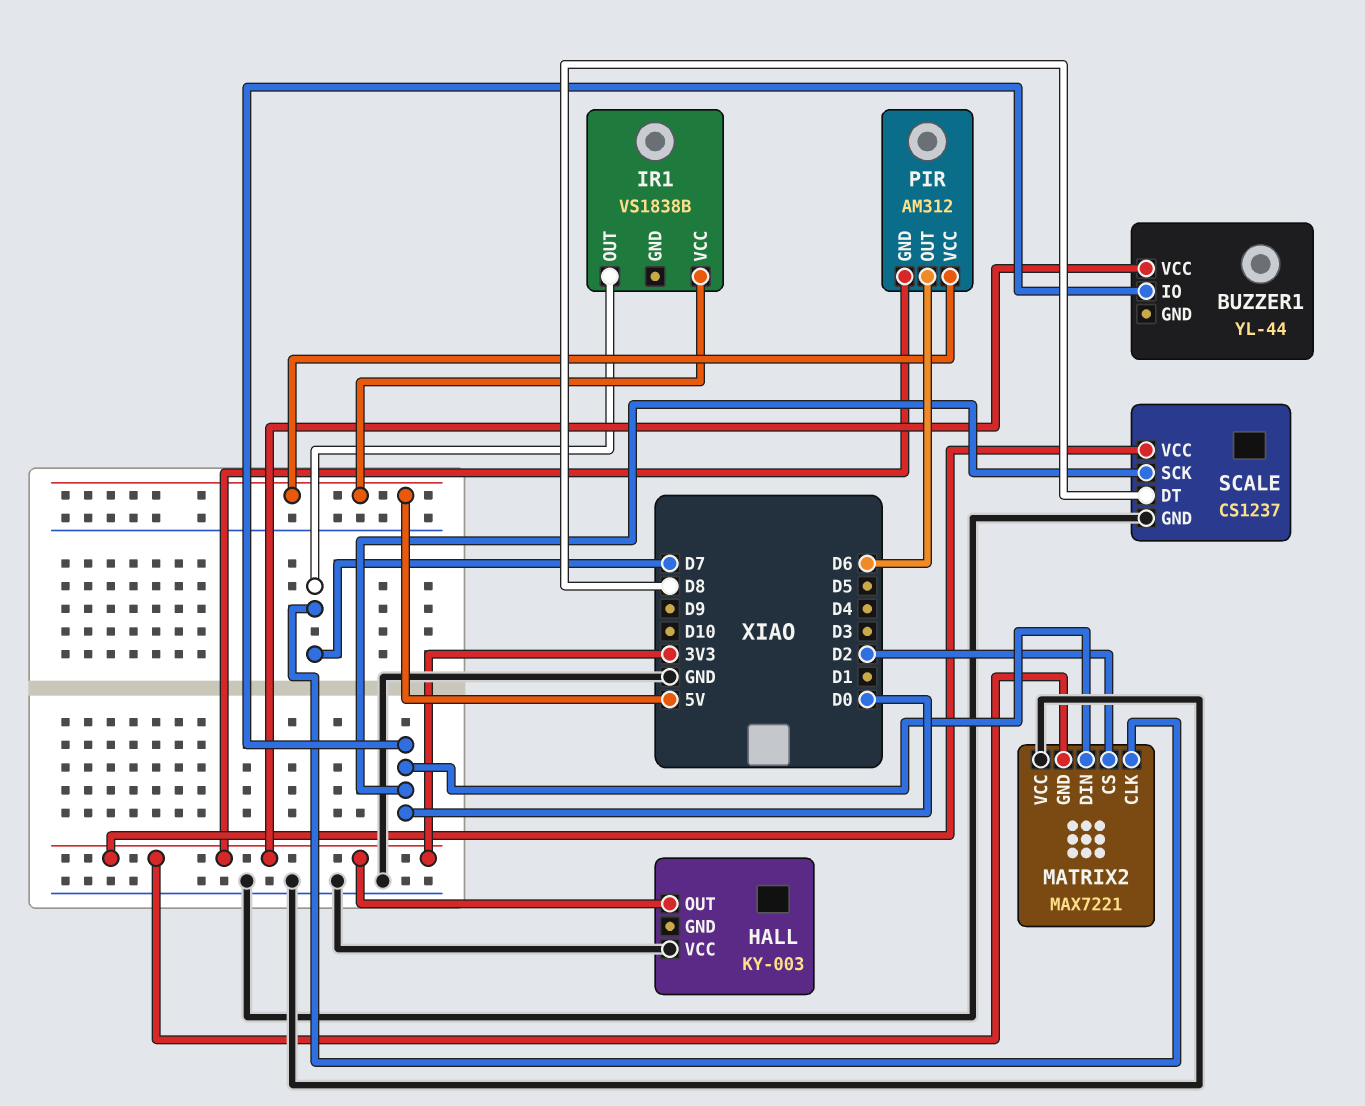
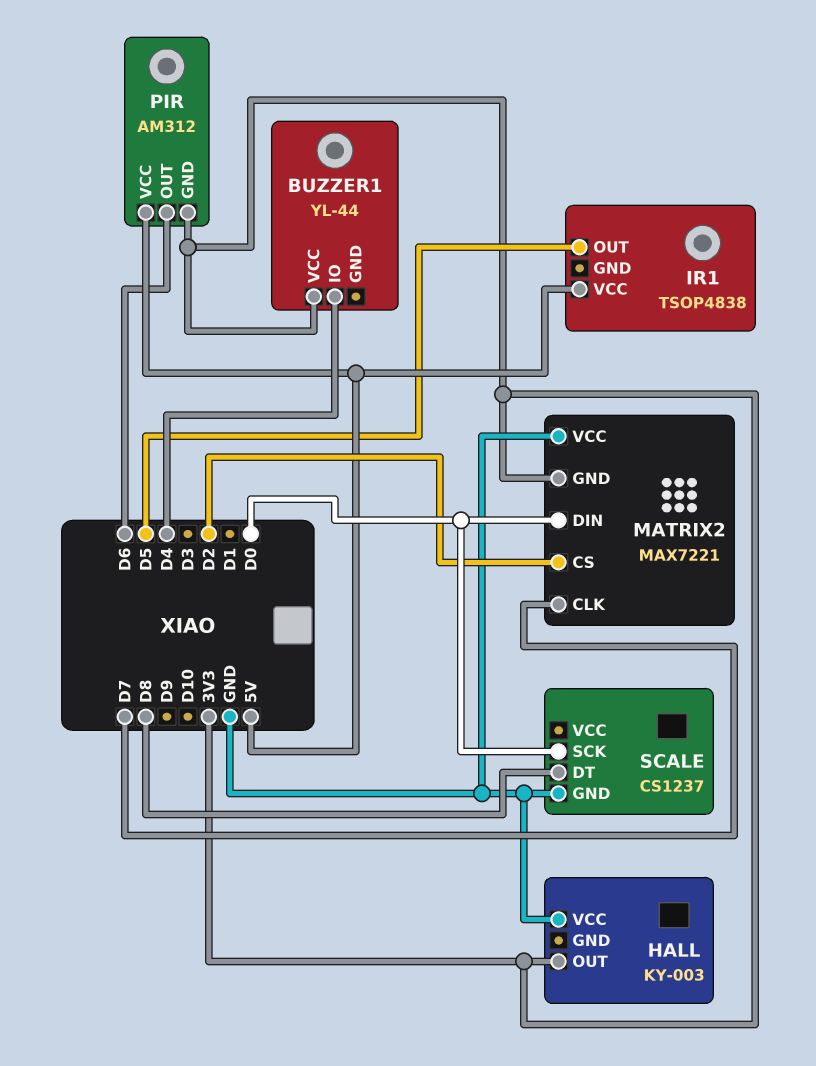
BUZZER1 pin IO: D0 -> D4
IR1: VS1838B -> TSOP4838
IR1 pin OUT: D7 -> D5
SCALE pin VCC: 3V3 -> none

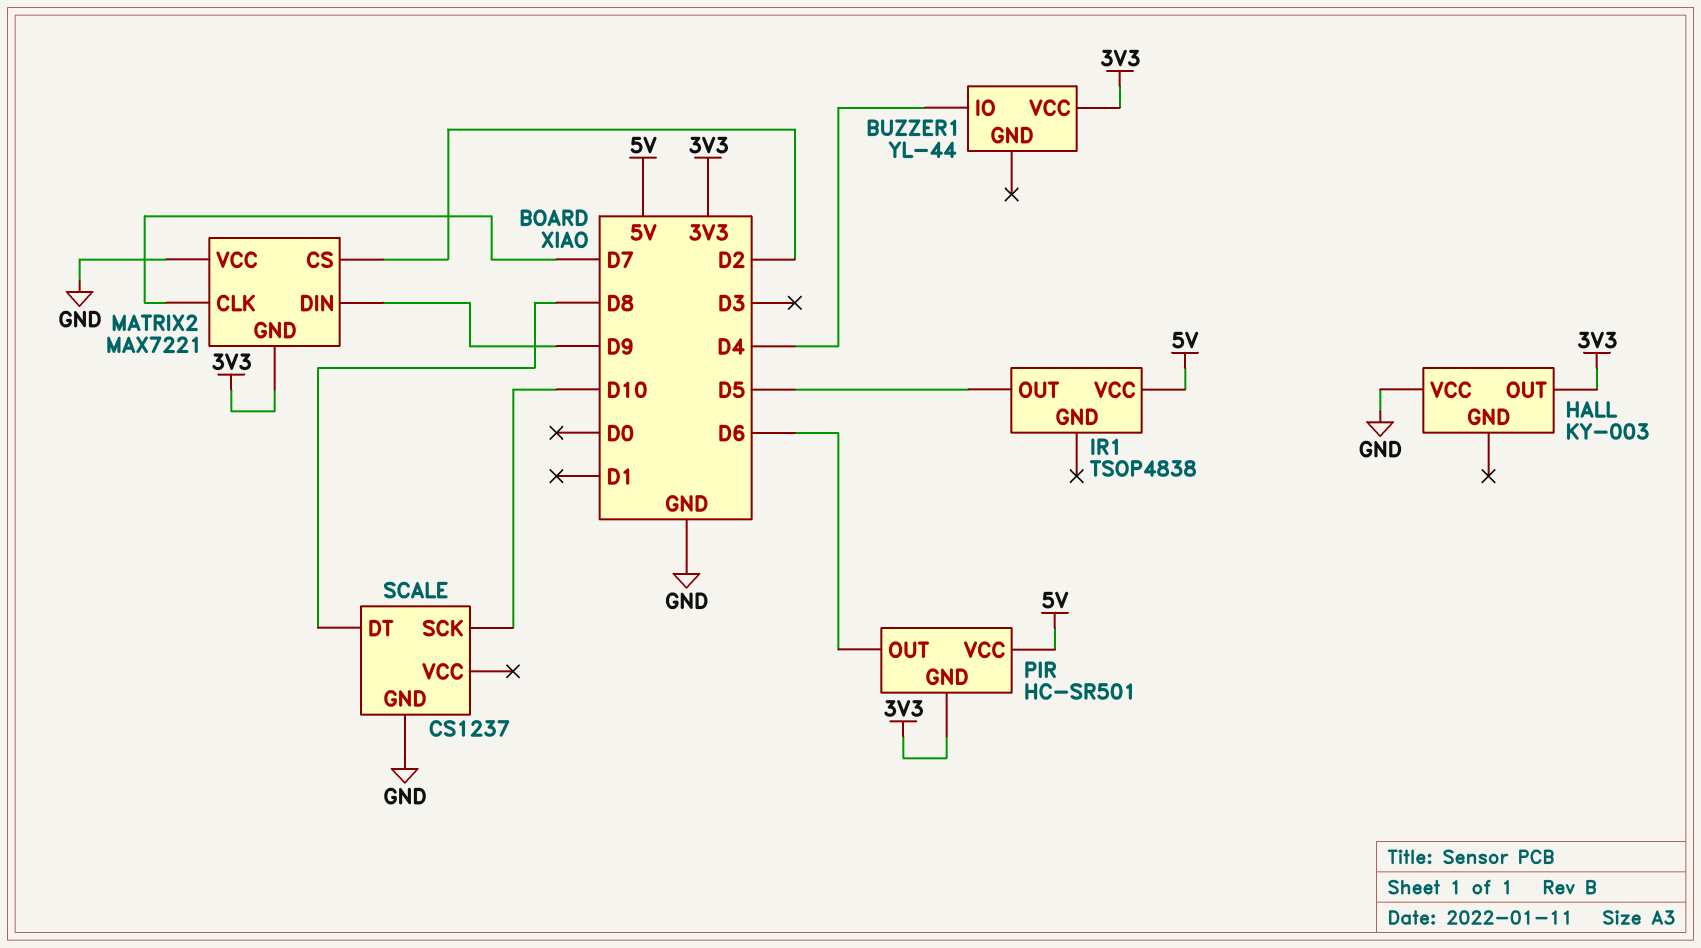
MATRIX2 pin DIN: D0 -> D9
PIR: AM312 -> HC-SR501
SCALE pin SCK: D0 -> D10

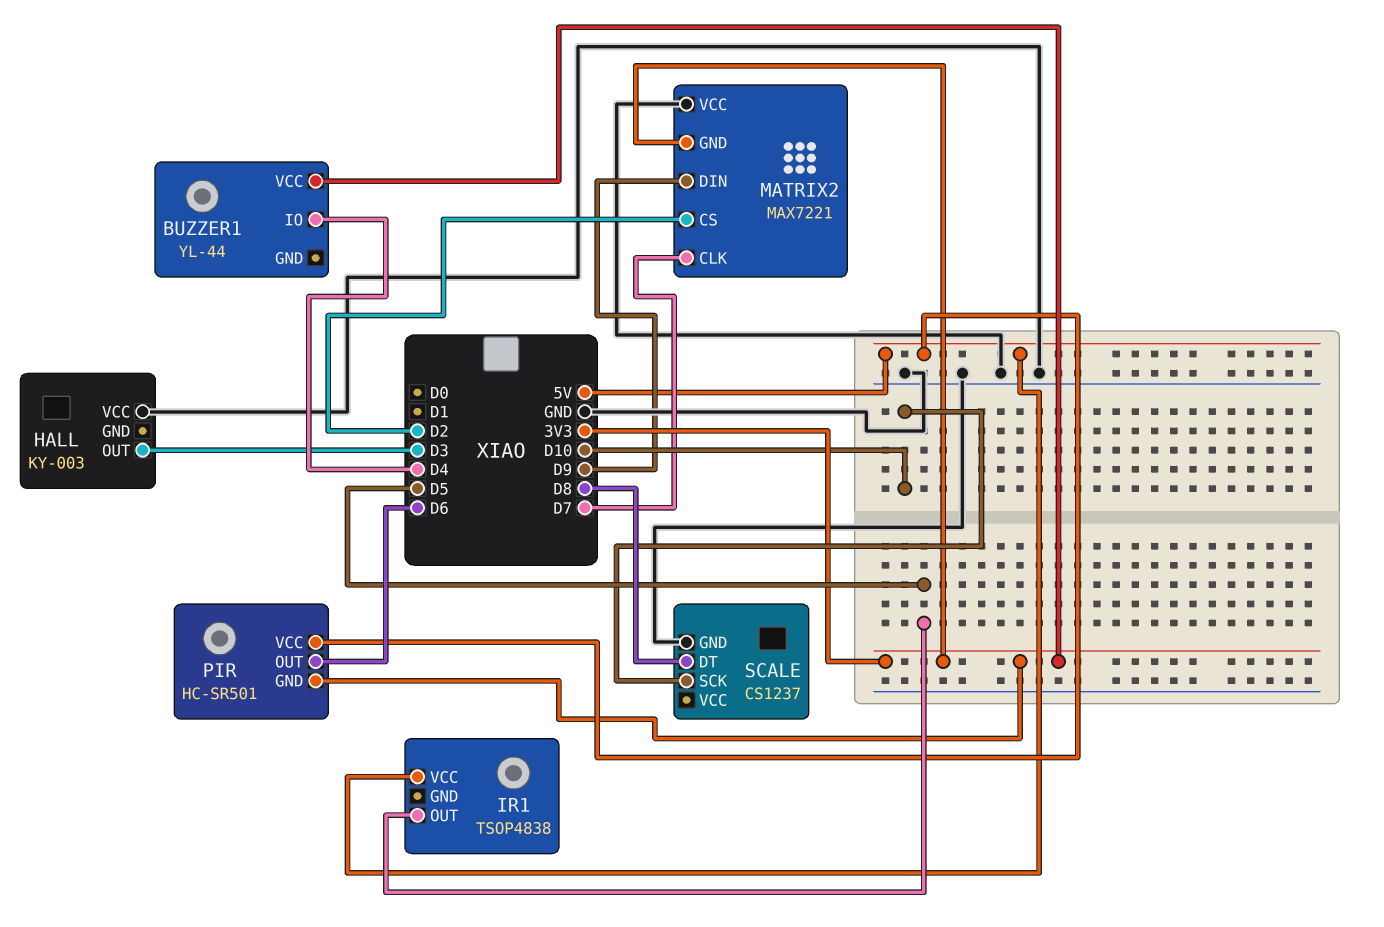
HALL pin OUT: 3V3 -> D3

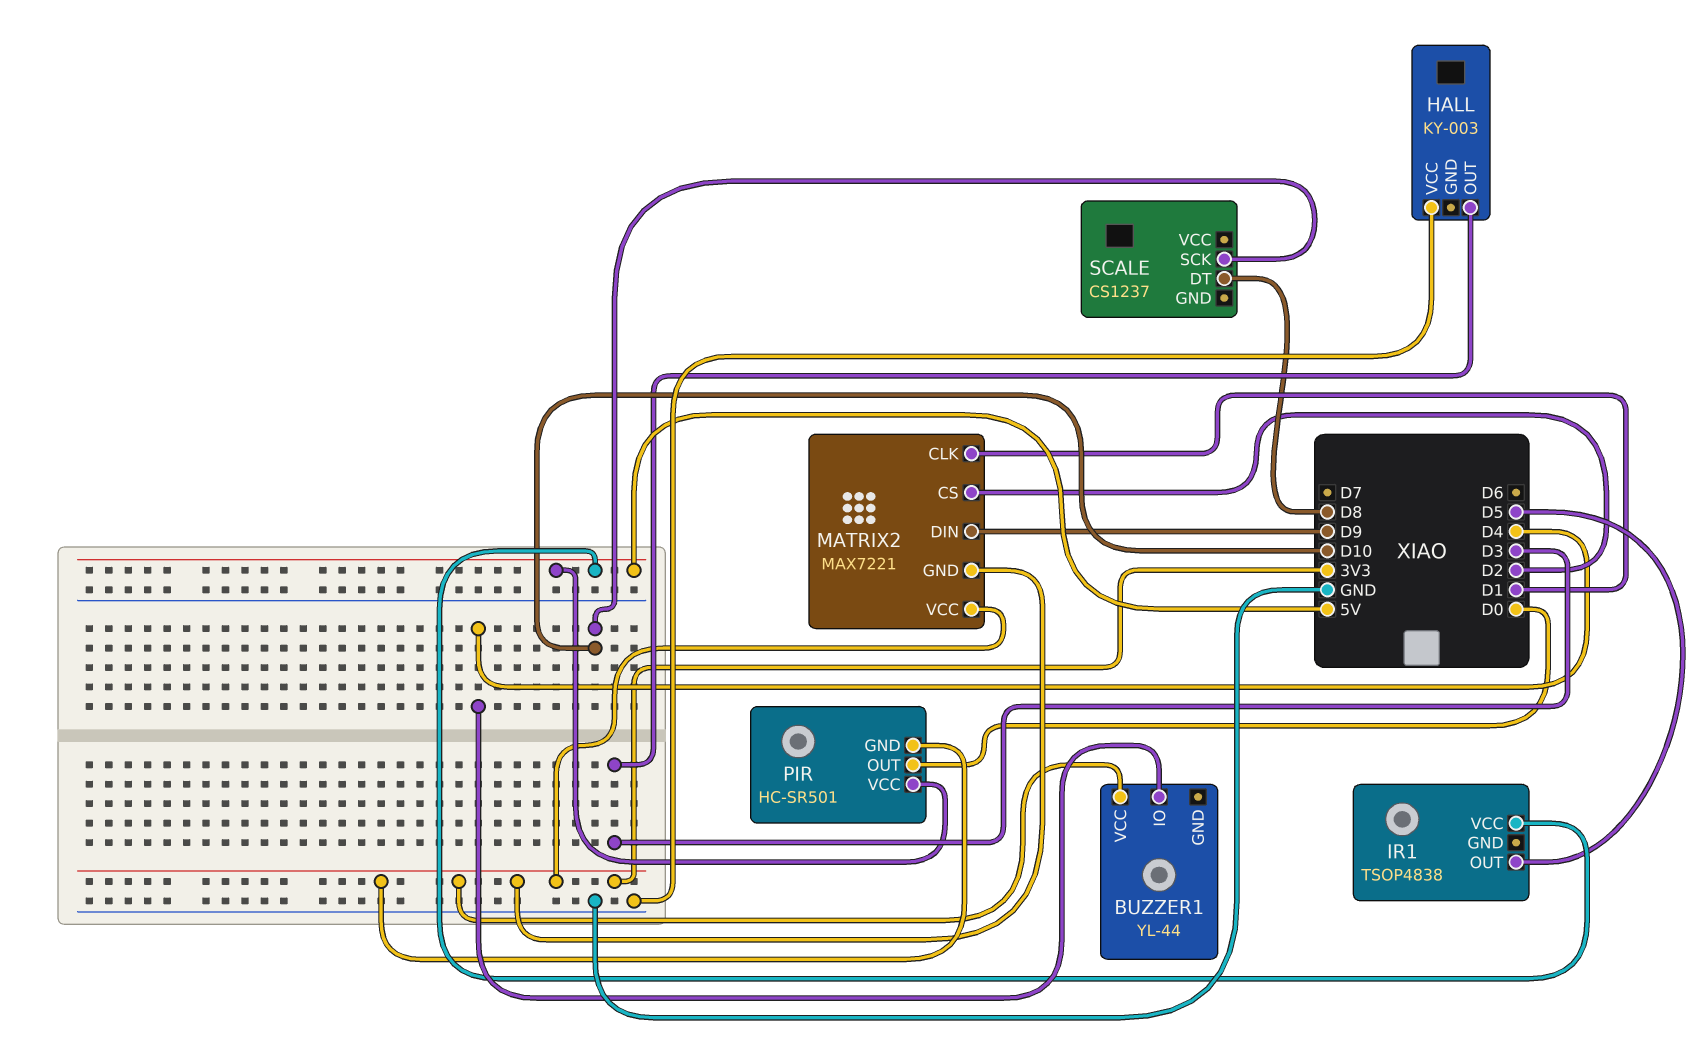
MATRIX2 pin CLK: D7 -> D1
MATRIX2 pin VCC: GND -> 3V3
PIR pin OUT: D6 -> D0
SCALE pin GND: GND -> none

